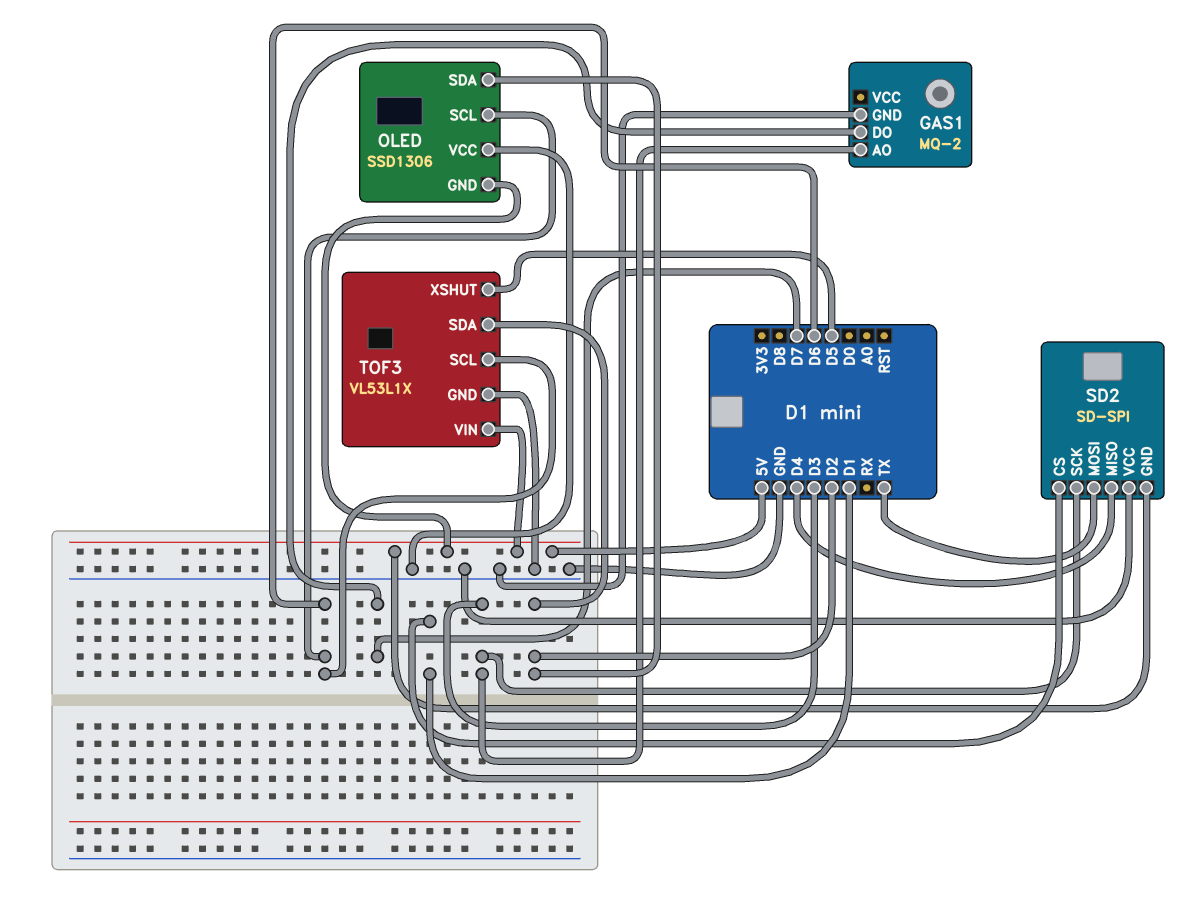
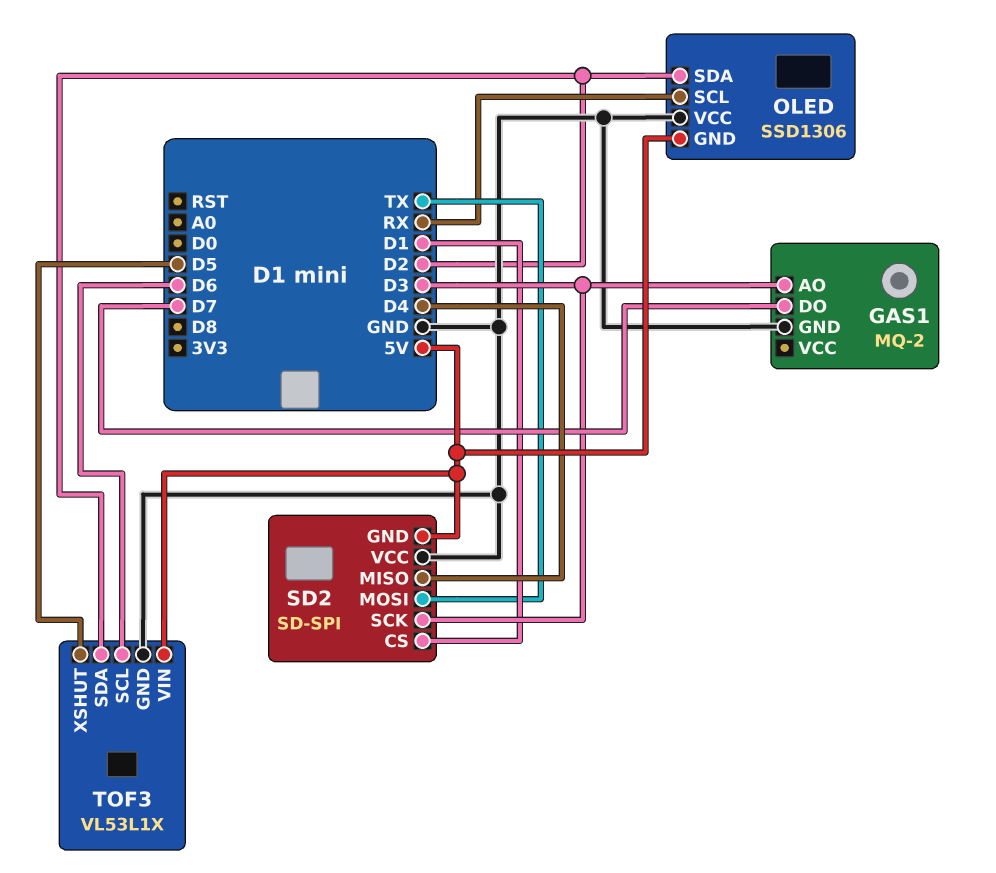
OLED pin SCL: D6 -> RX

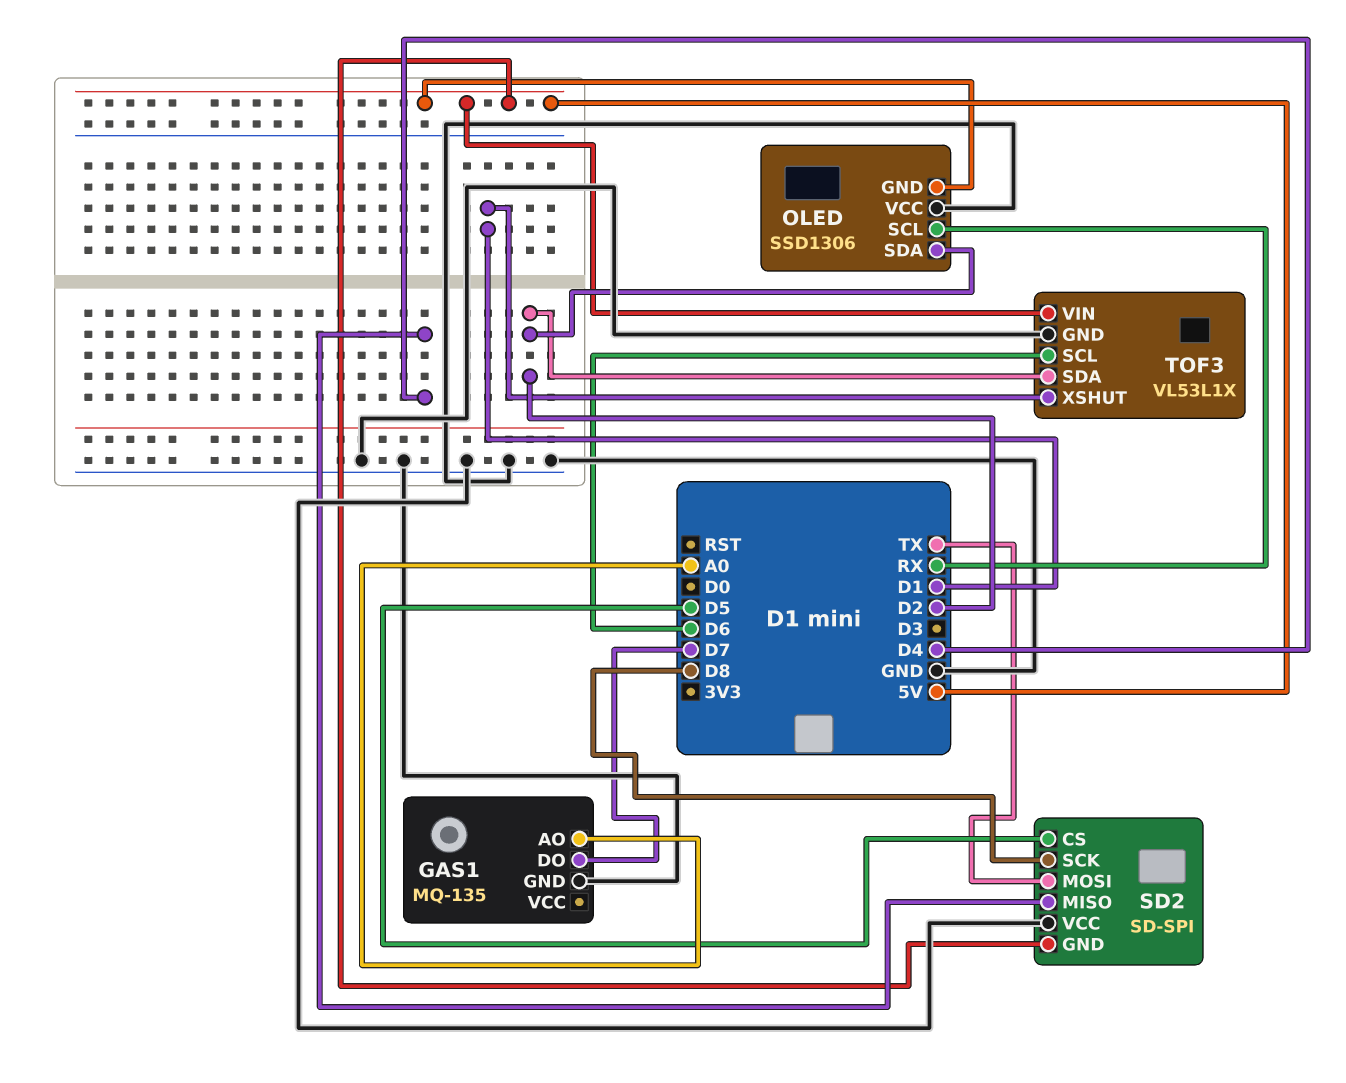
GAS1: MQ-2 -> MQ-135
GAS1 pin AO: D3 -> A0
SD2 pin CS: D1 -> D5
SD2 pin SCK: D3 -> D8
TOF3 pin XSHUT: D5 -> D1

